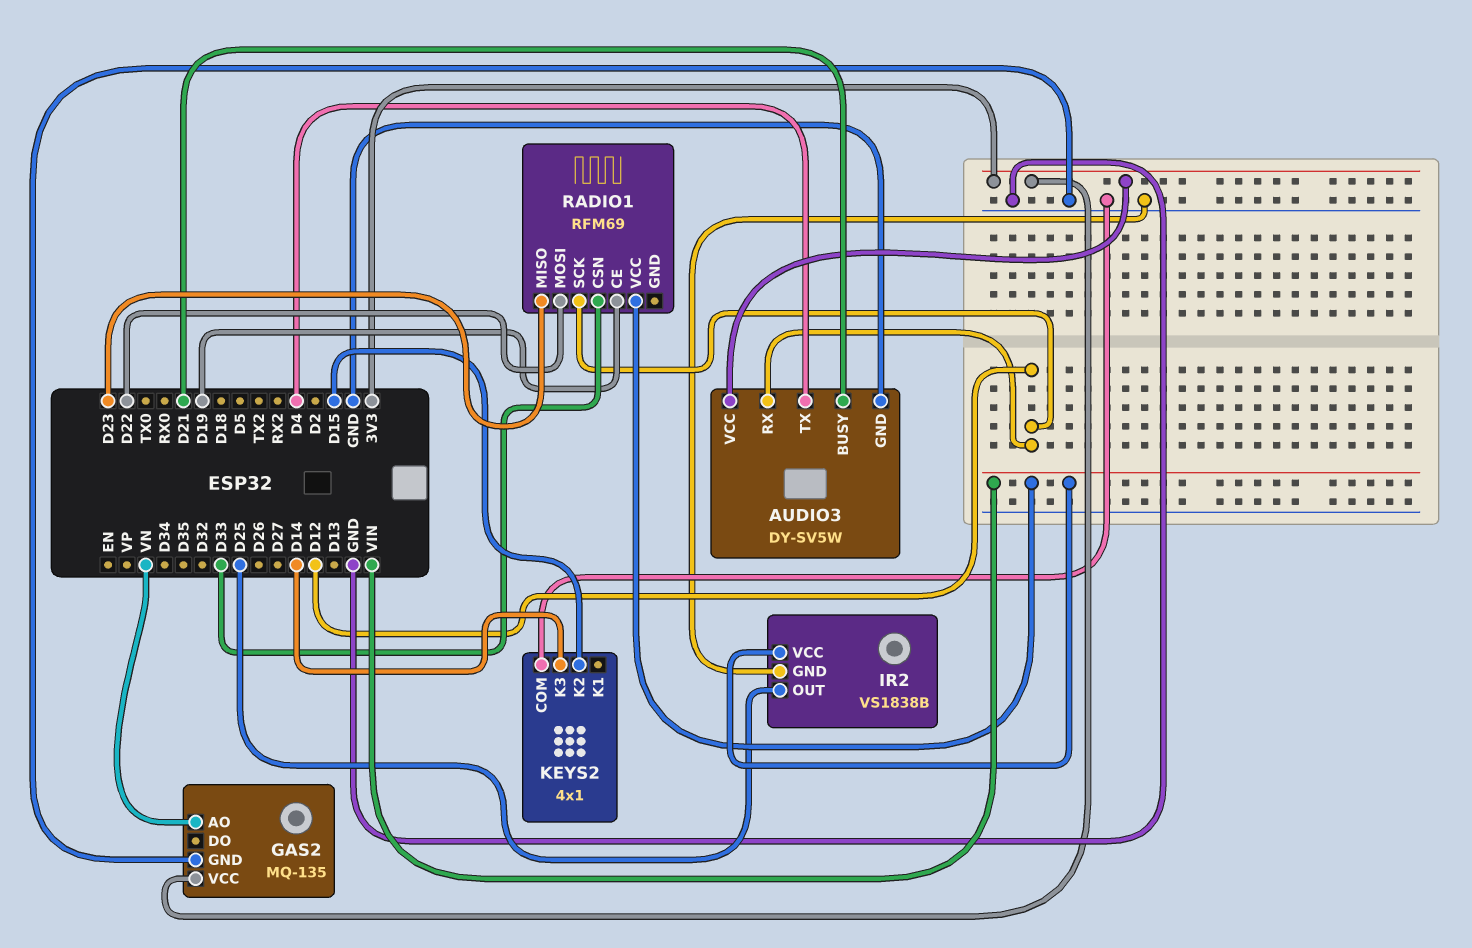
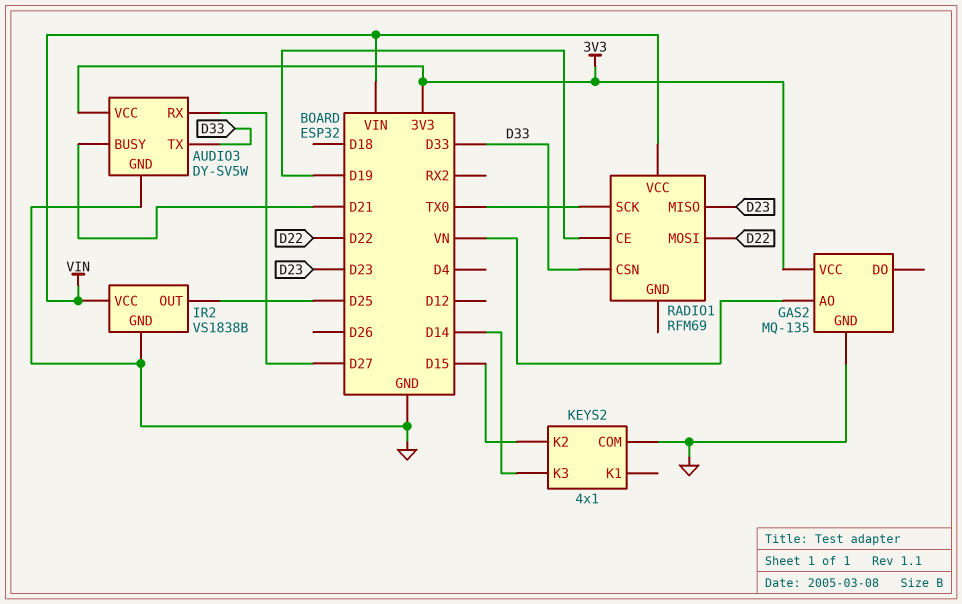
AUDIO3 pin RX: D12 -> D27
AUDIO3 pin TX: D4 -> D33
RADIO1 pin SCK: D12 -> TX0

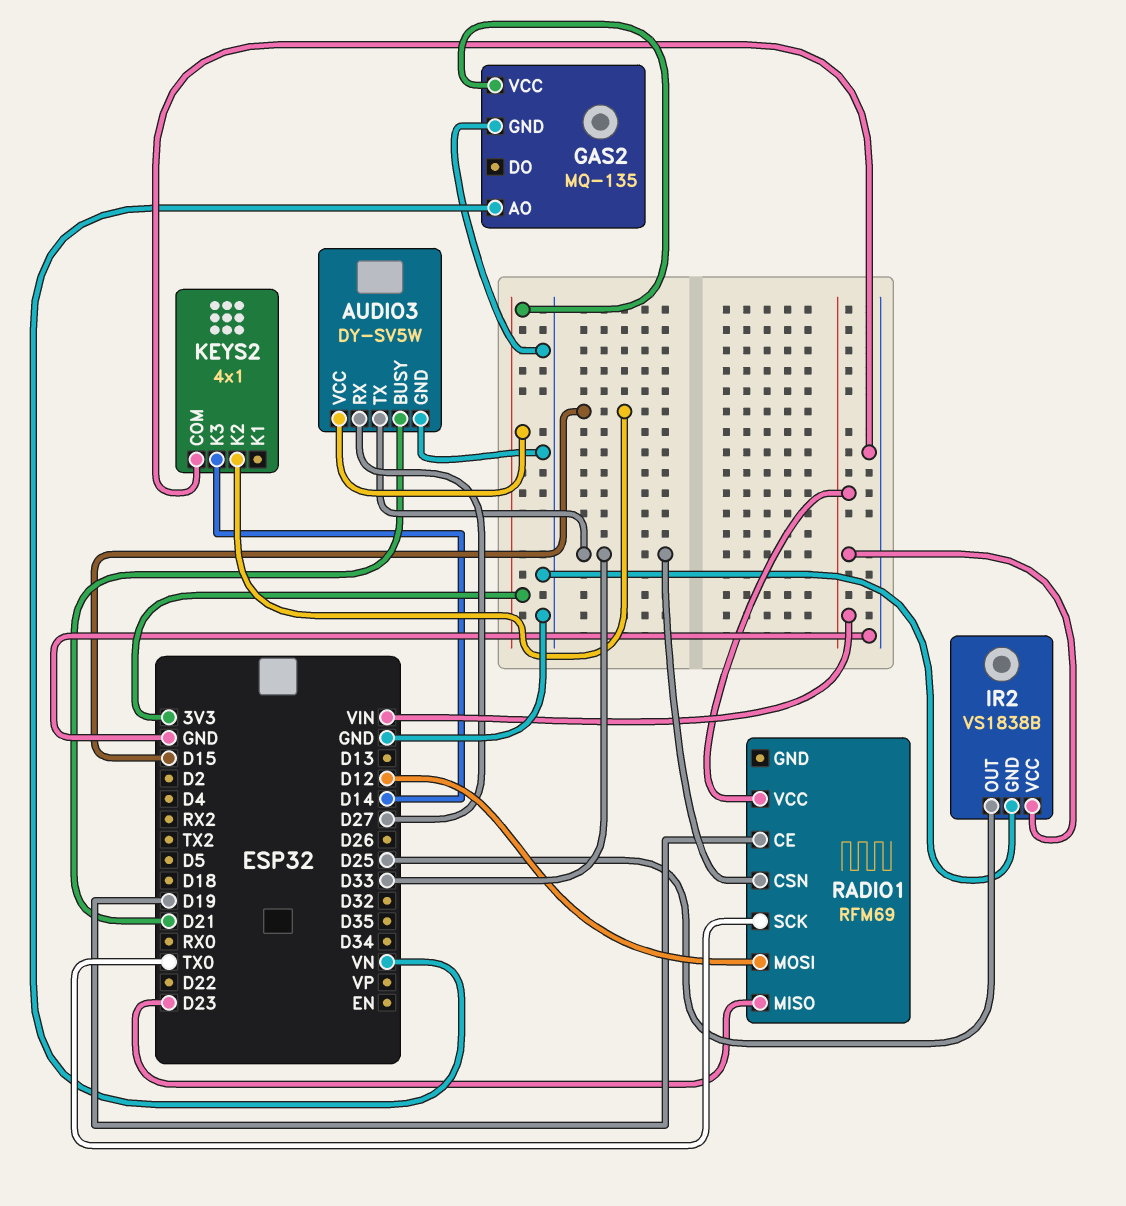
RADIO1 pin MOSI: D22 -> D12

